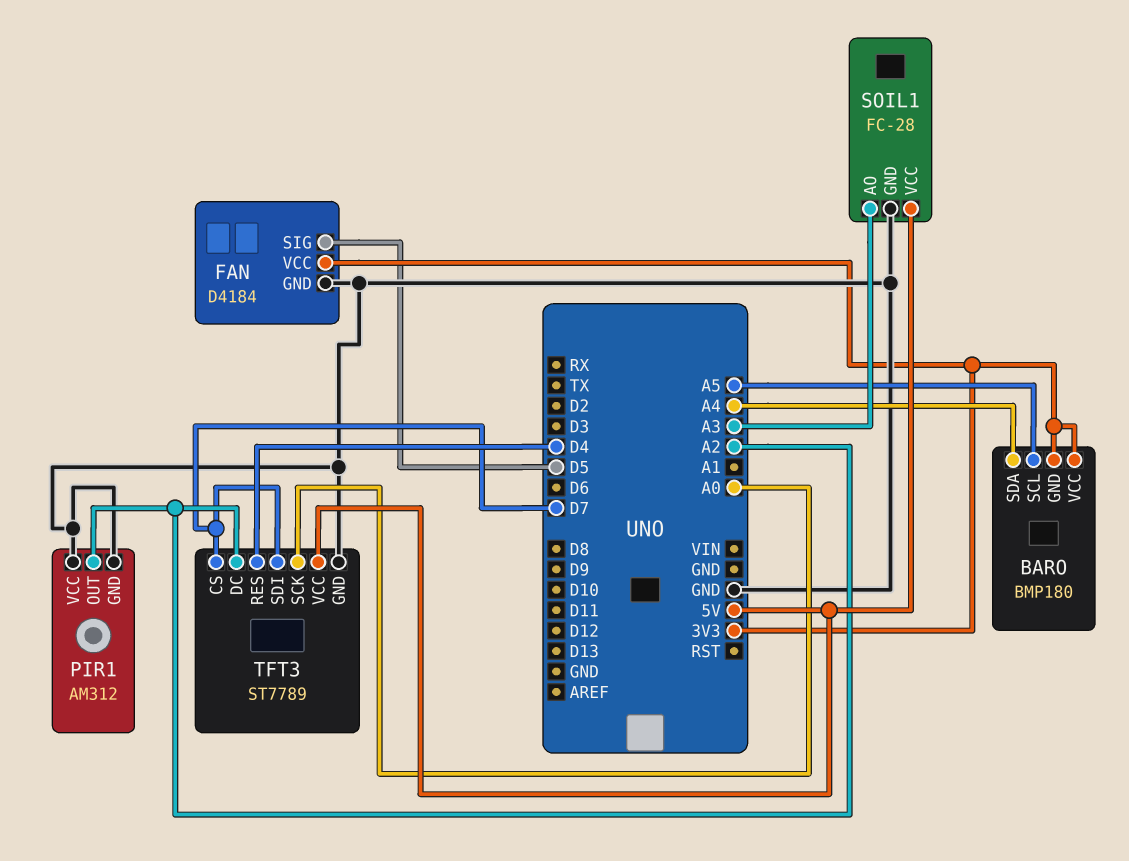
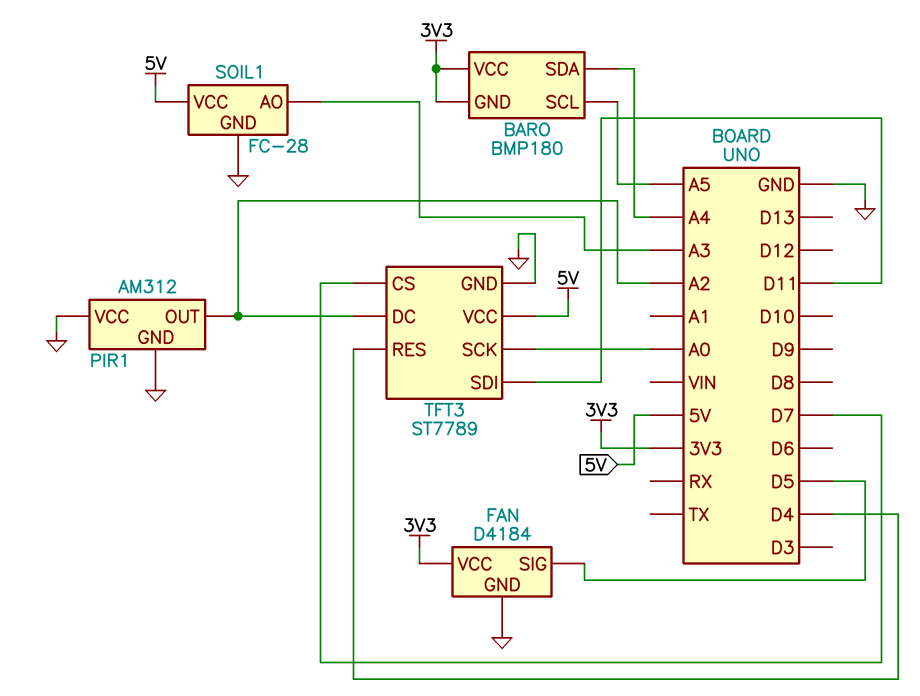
TFT3 pin SDI: D7 -> D11

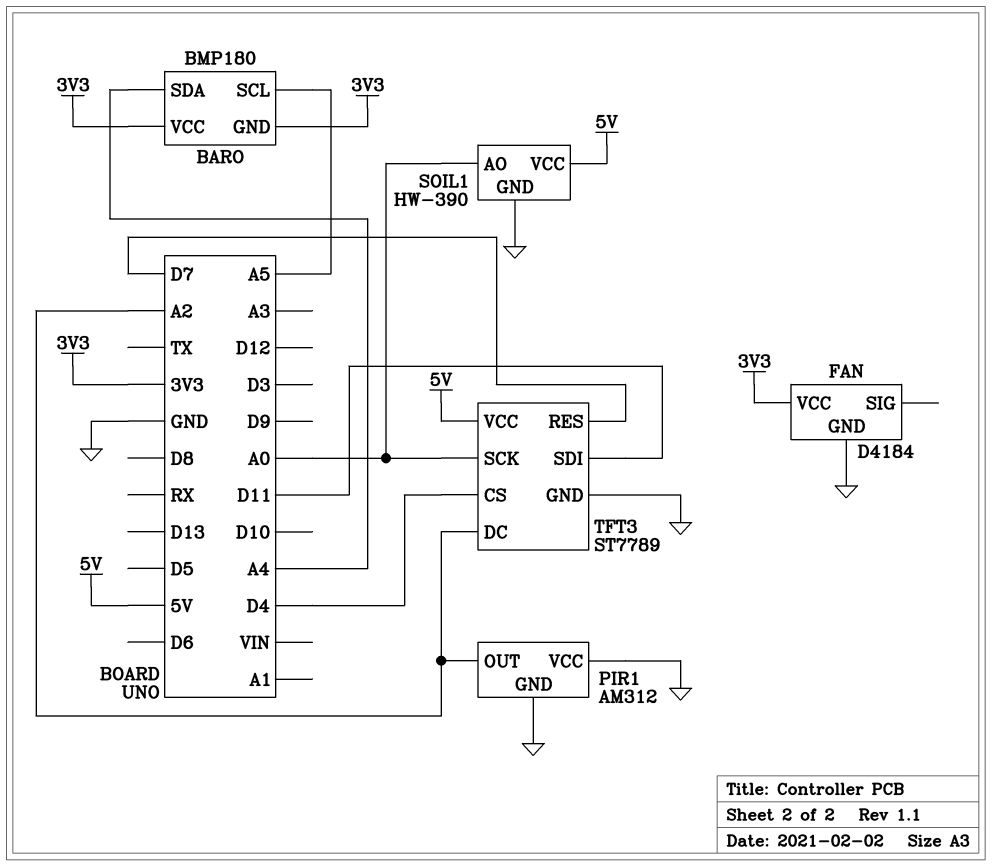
FAN pin SIG: D5 -> none
SOIL1: FC-28 -> HW-390
SOIL1 pin AO: A3 -> A0
TFT3 pin CS: D7 -> D4
TFT3 pin RES: D4 -> D7

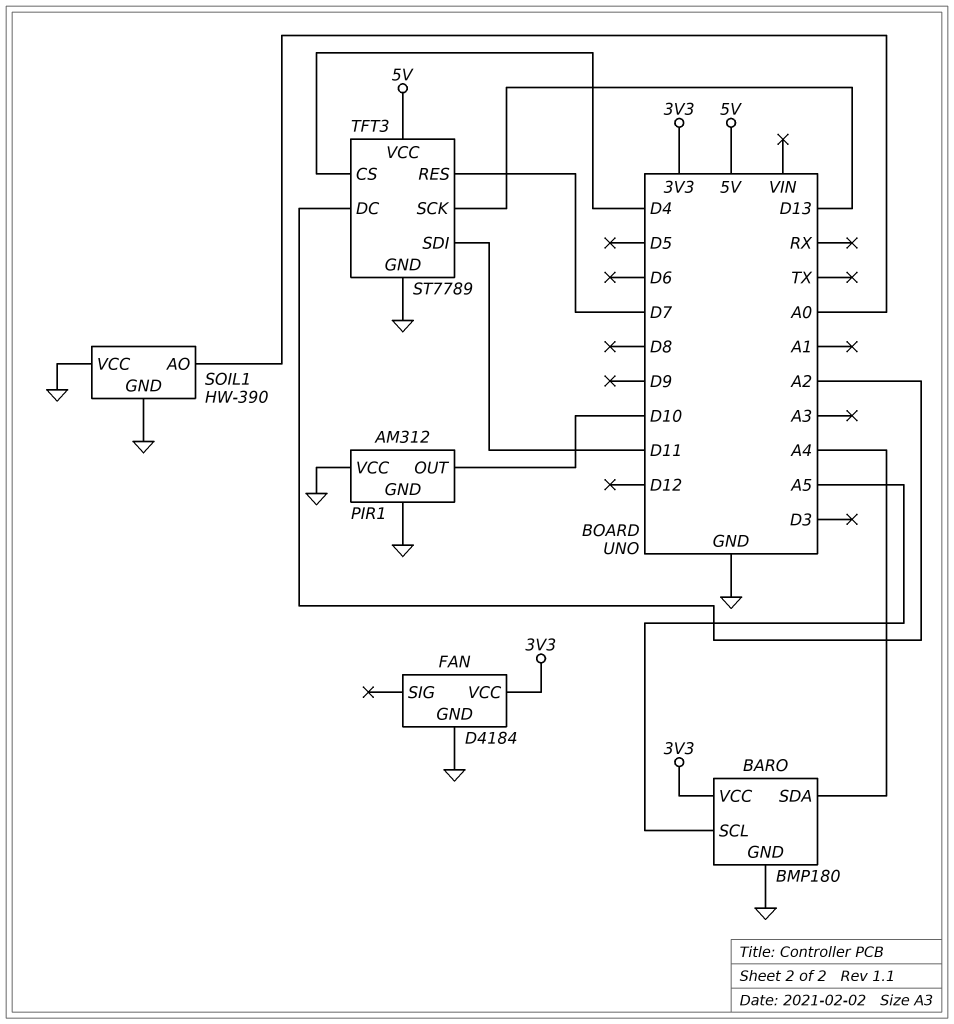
BARO pin GND: 3V3 -> GND
PIR1 pin OUT: A2 -> D10
SOIL1 pin VCC: 5V -> GND
TFT3 pin SCK: A0 -> D13

